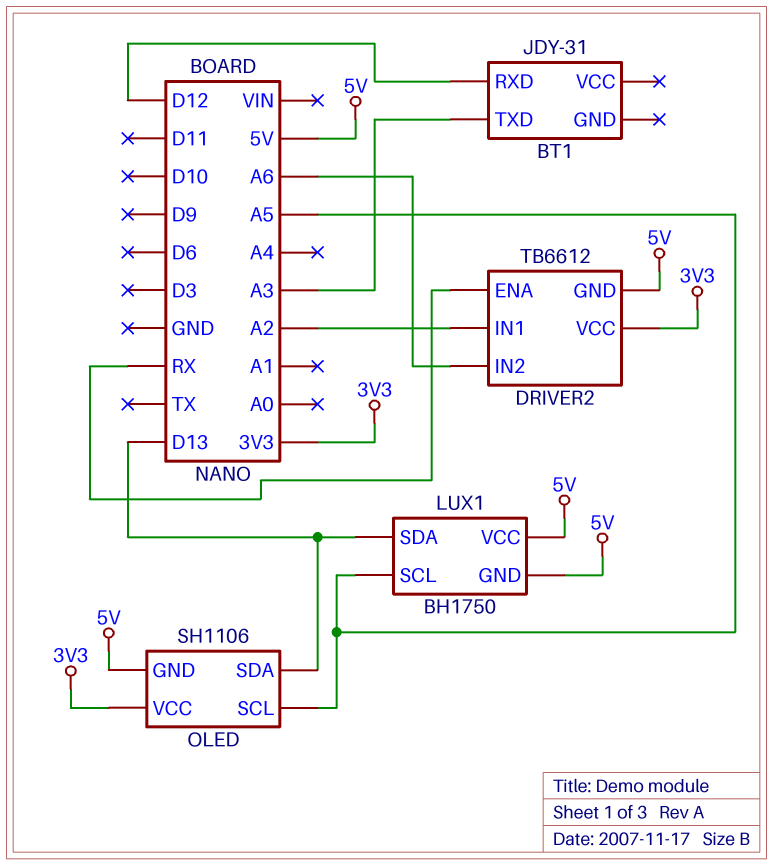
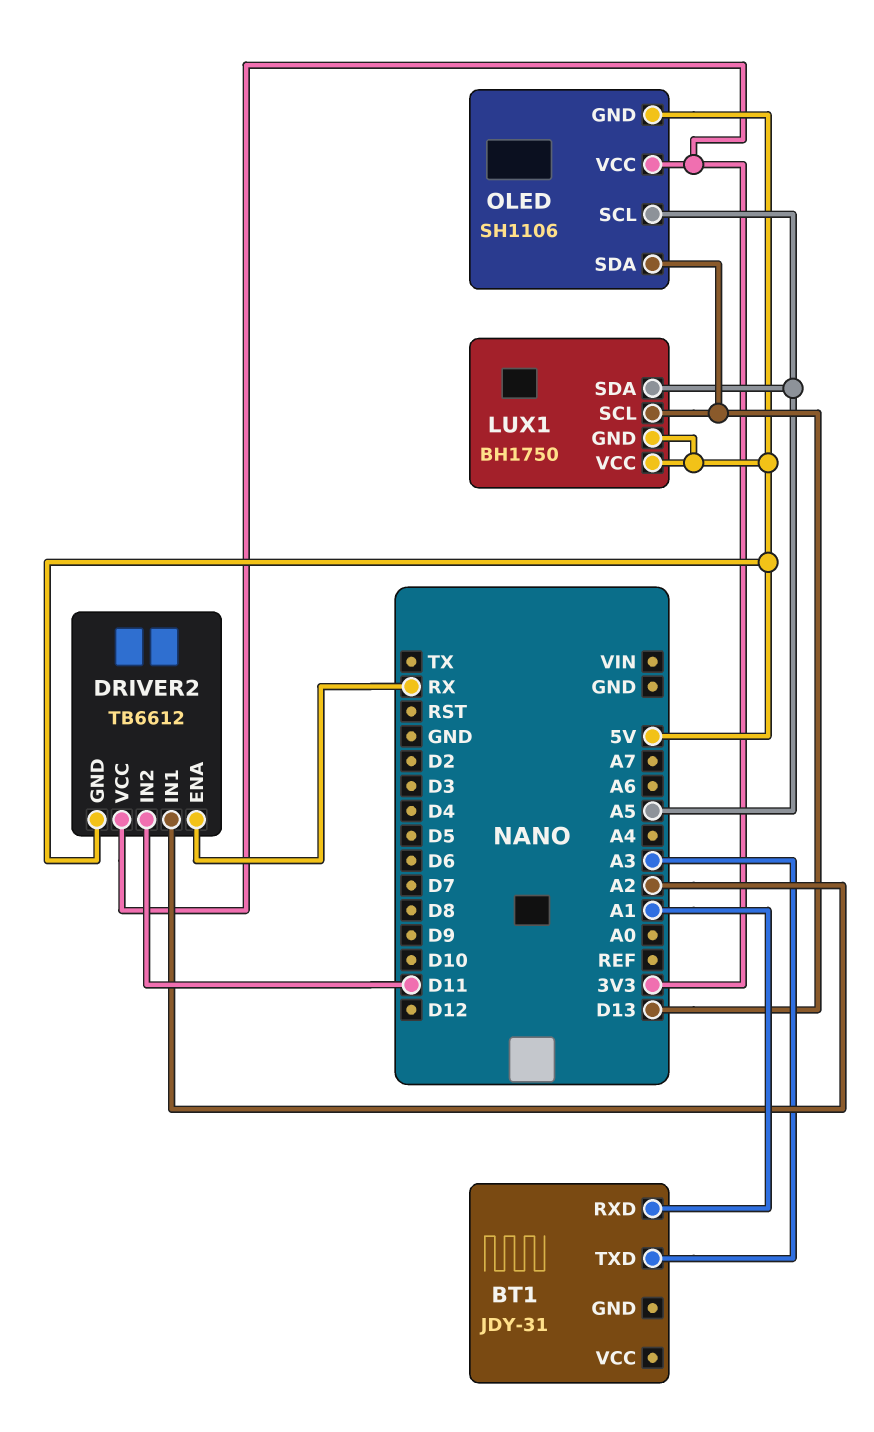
BT1 pin RXD: D12 -> A1
DRIVER2 pin IN2: A6 -> D11
LUX1 pin SCL: A5 -> D13
LUX1 pin SDA: D13 -> A5

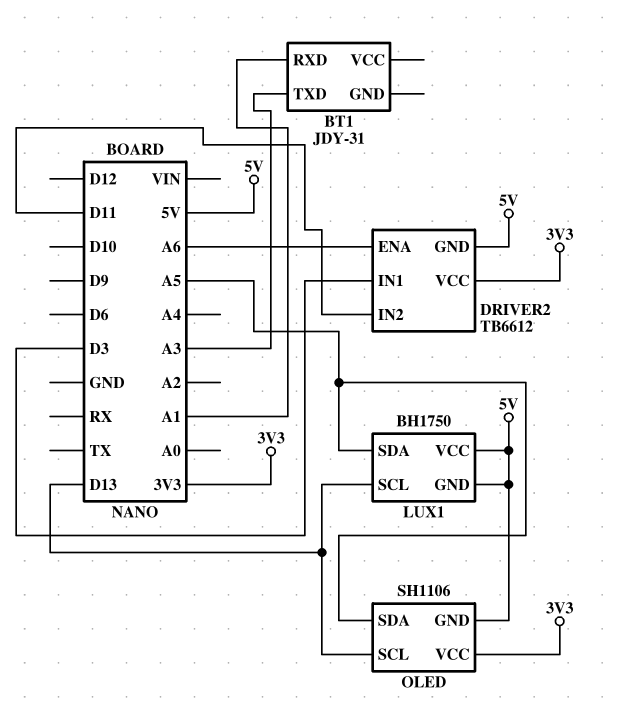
DRIVER2 pin ENA: RX -> A6
DRIVER2 pin IN1: A2 -> D3
OLED pin SCL: A5 -> D13
OLED pin SDA: D13 -> A5

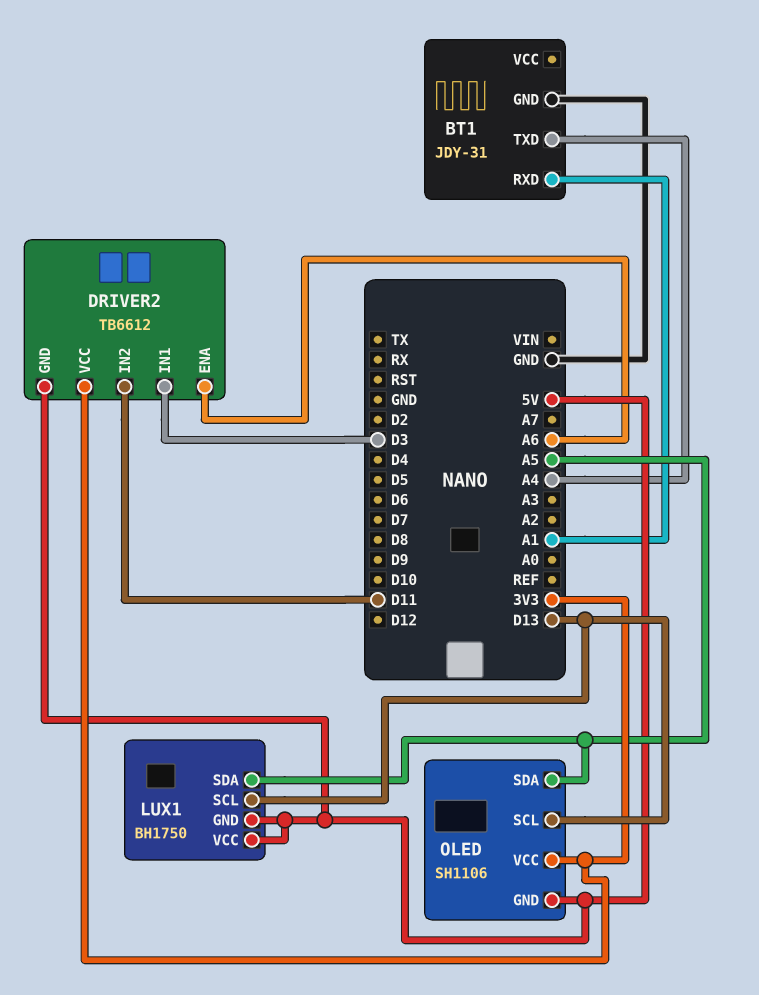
BT1 pin GND: none -> GND
BT1 pin TXD: A3 -> A4

